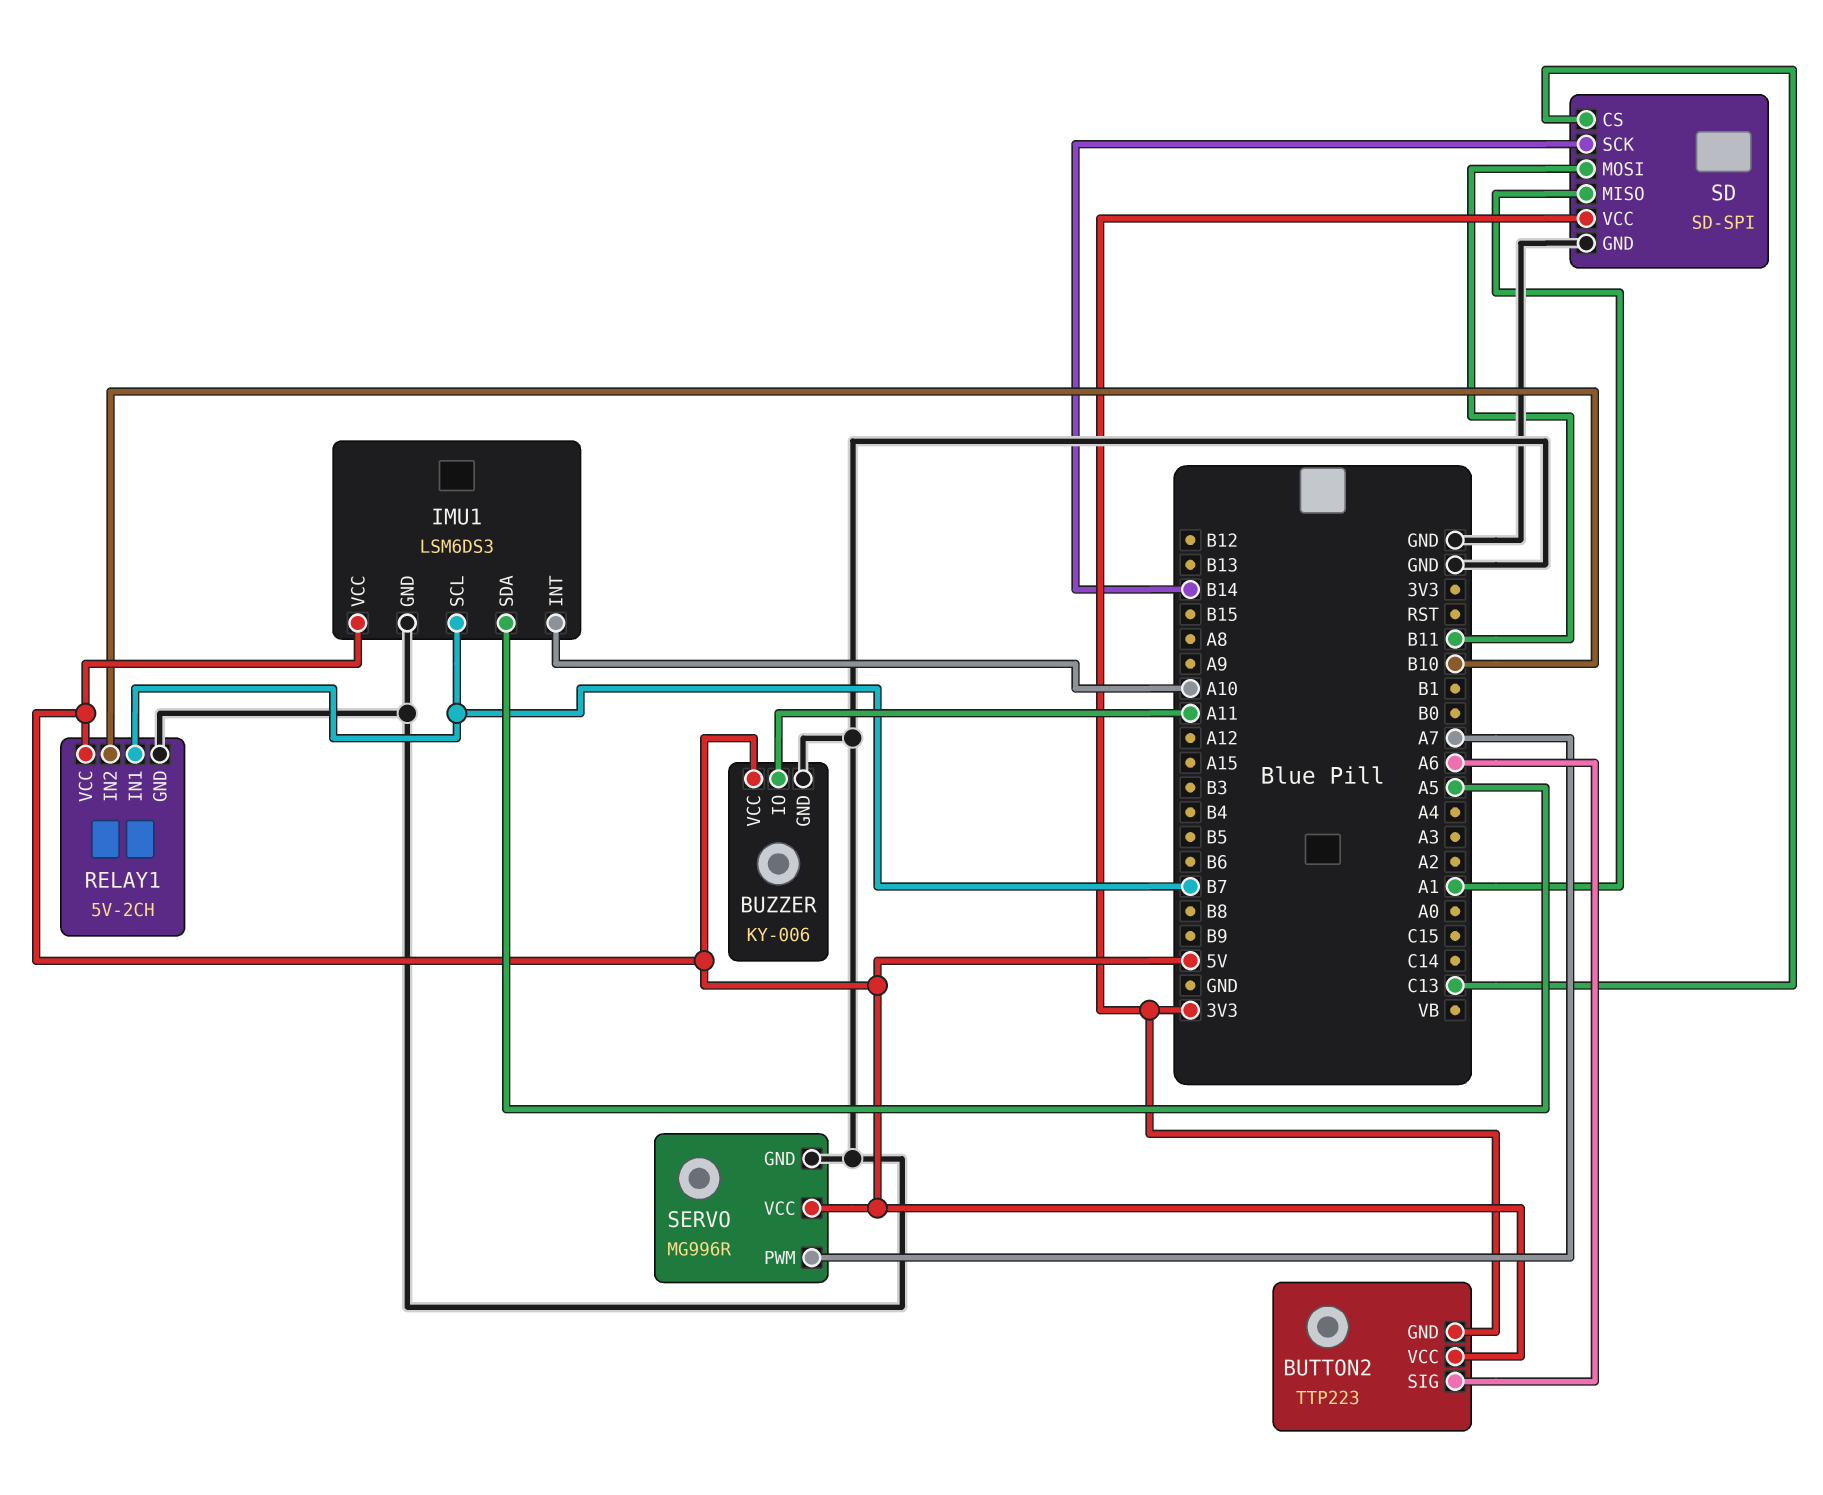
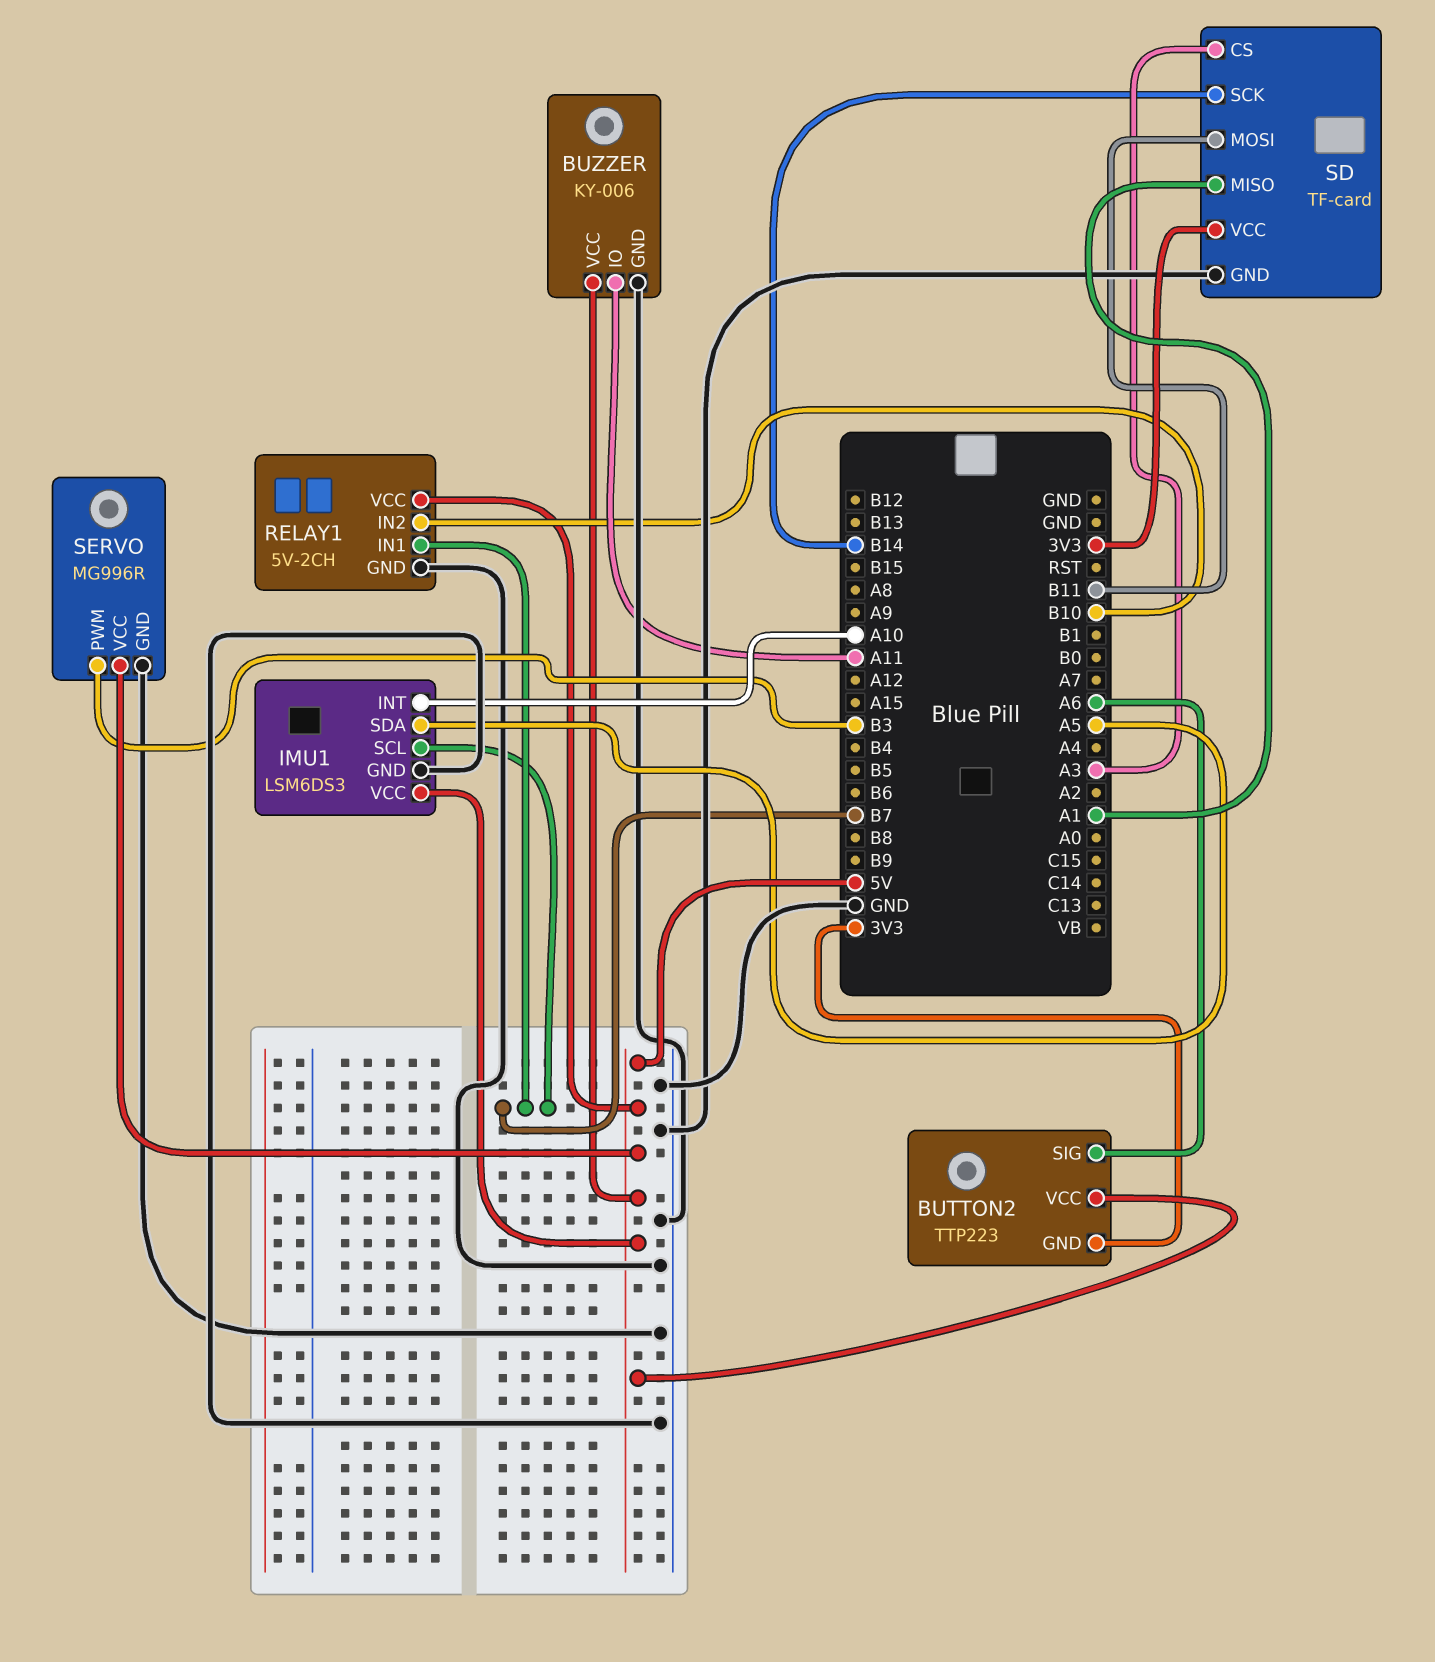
SD: SD-SPI -> TF-card
SD pin CS: C13 -> A3
SERVO pin PWM: A7 -> B3

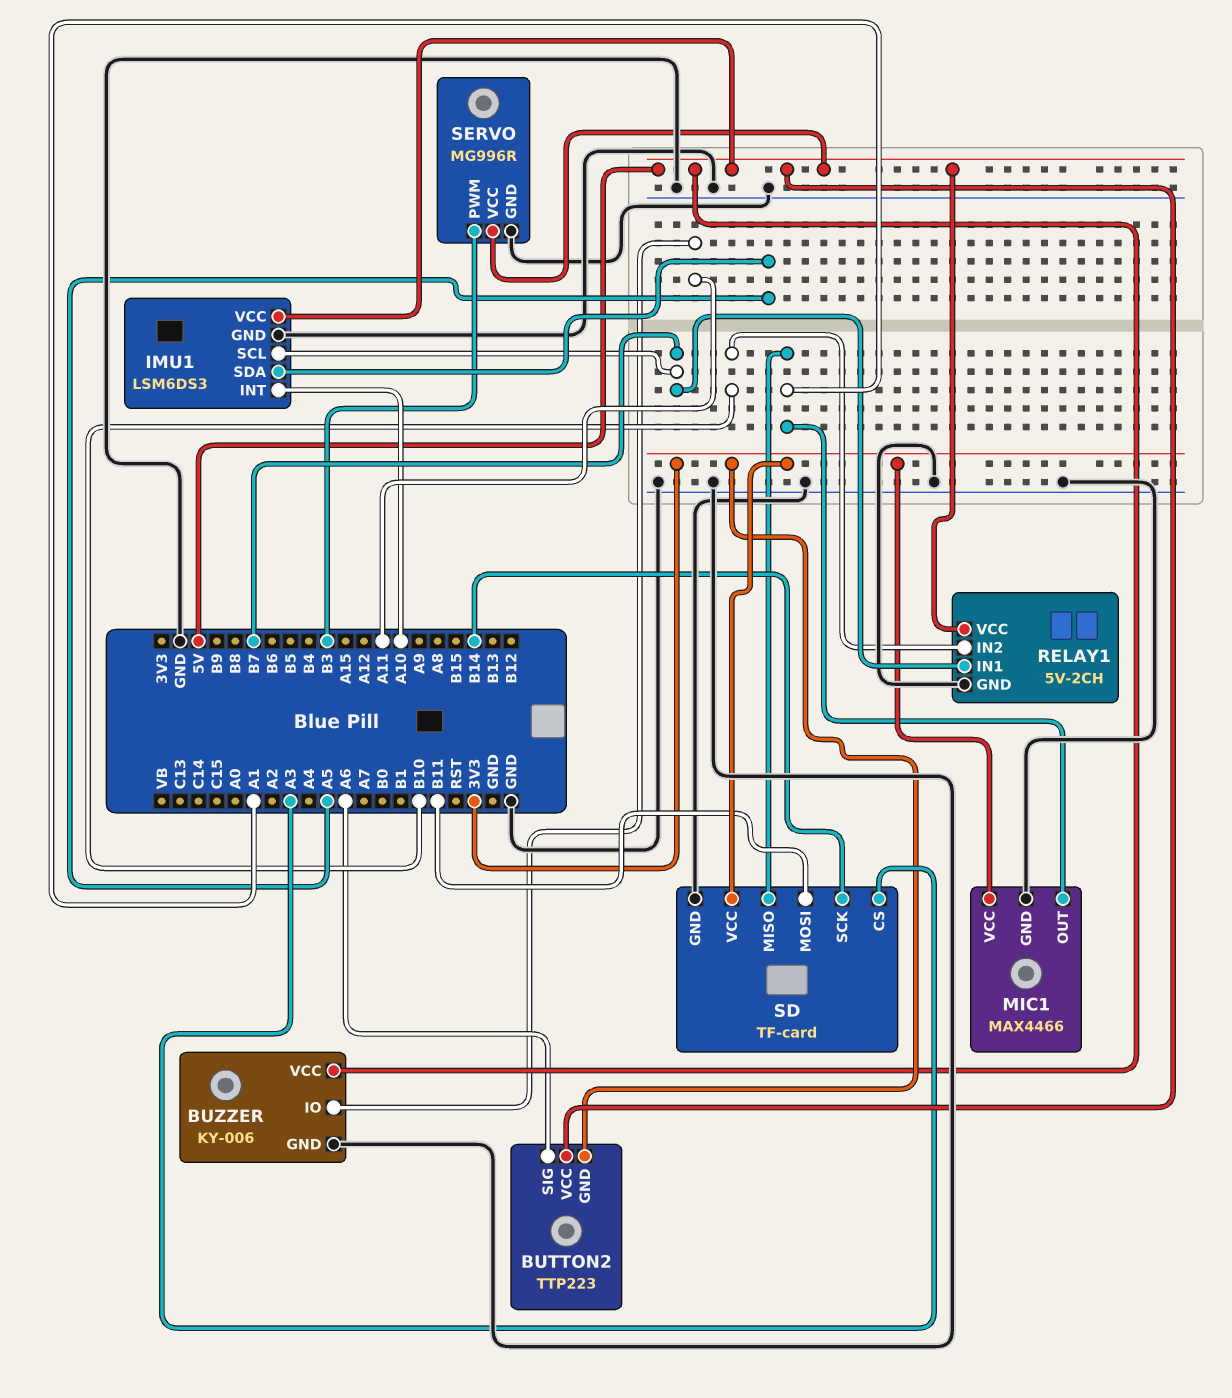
MIC1: none -> MAX4466
MIC1 pin GND: none -> GND
MIC1 pin OUT: none -> A1
MIC1 pin VCC: none -> 3V3

